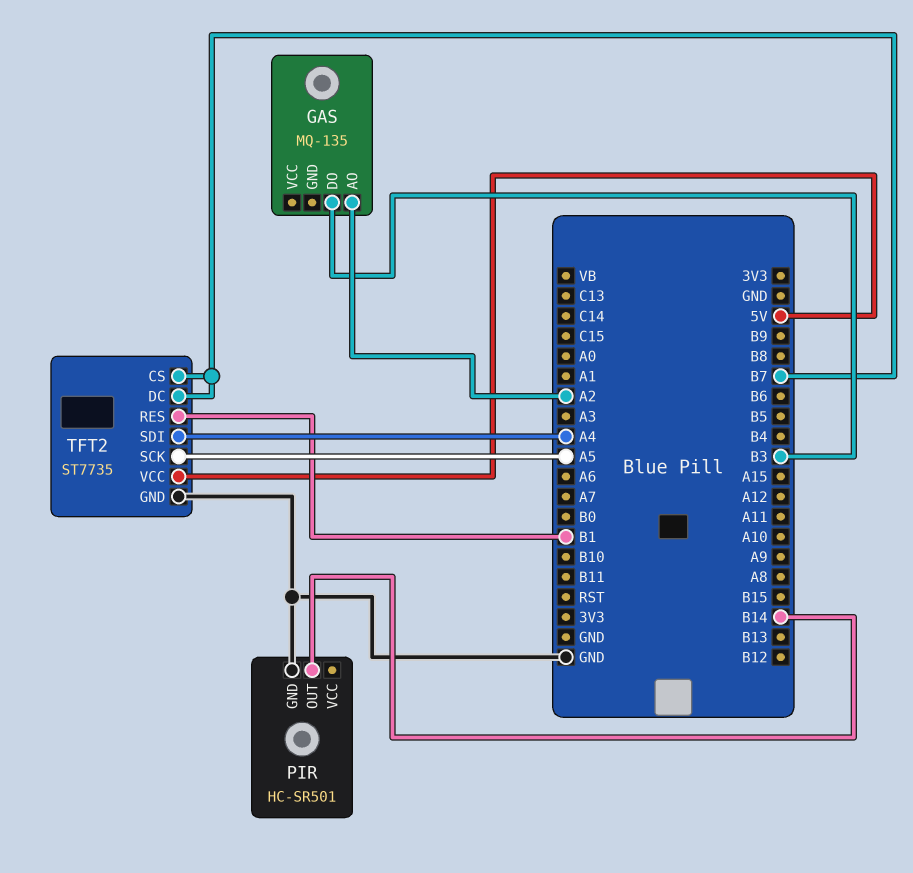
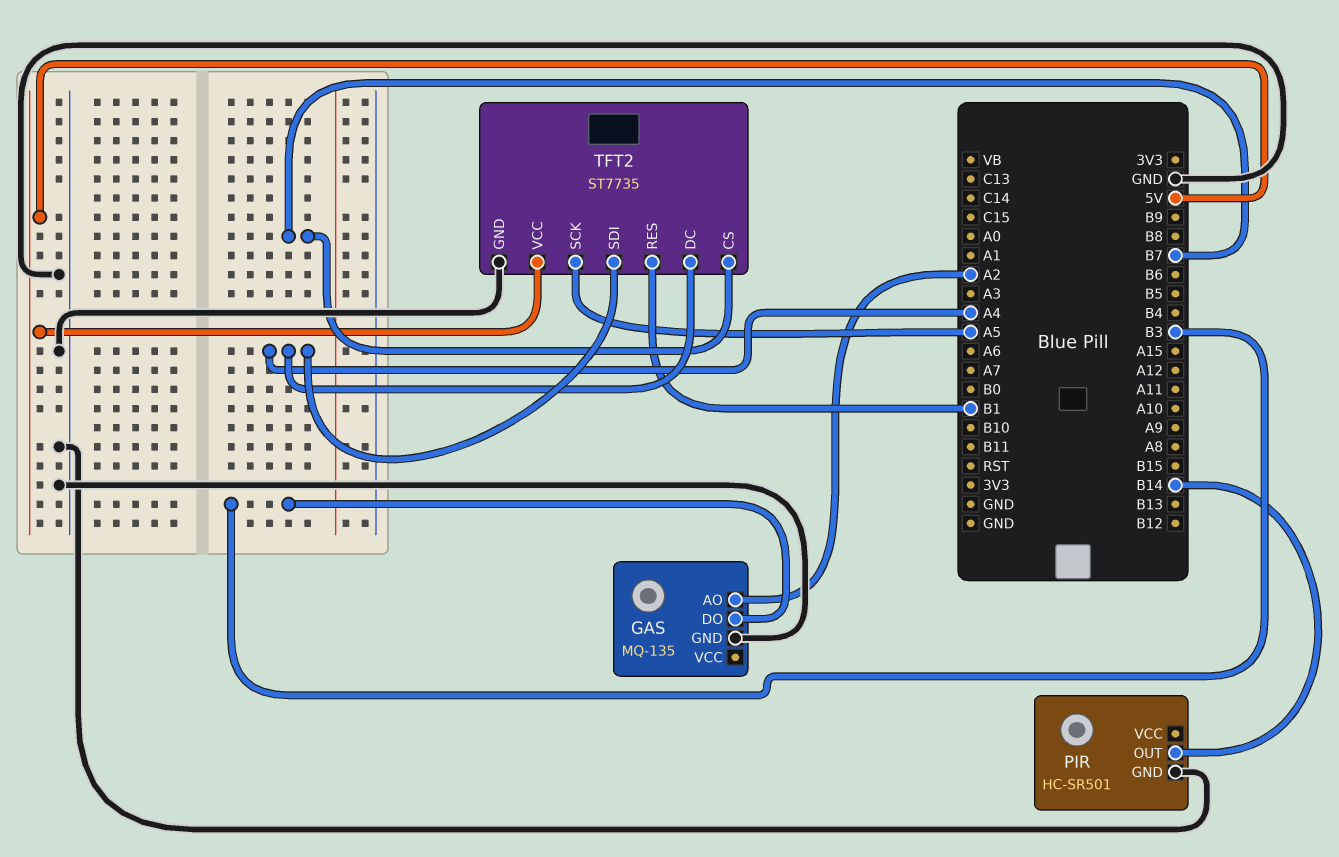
GAS pin GND: none -> GND
TFT2 pin DC: B7 -> A4

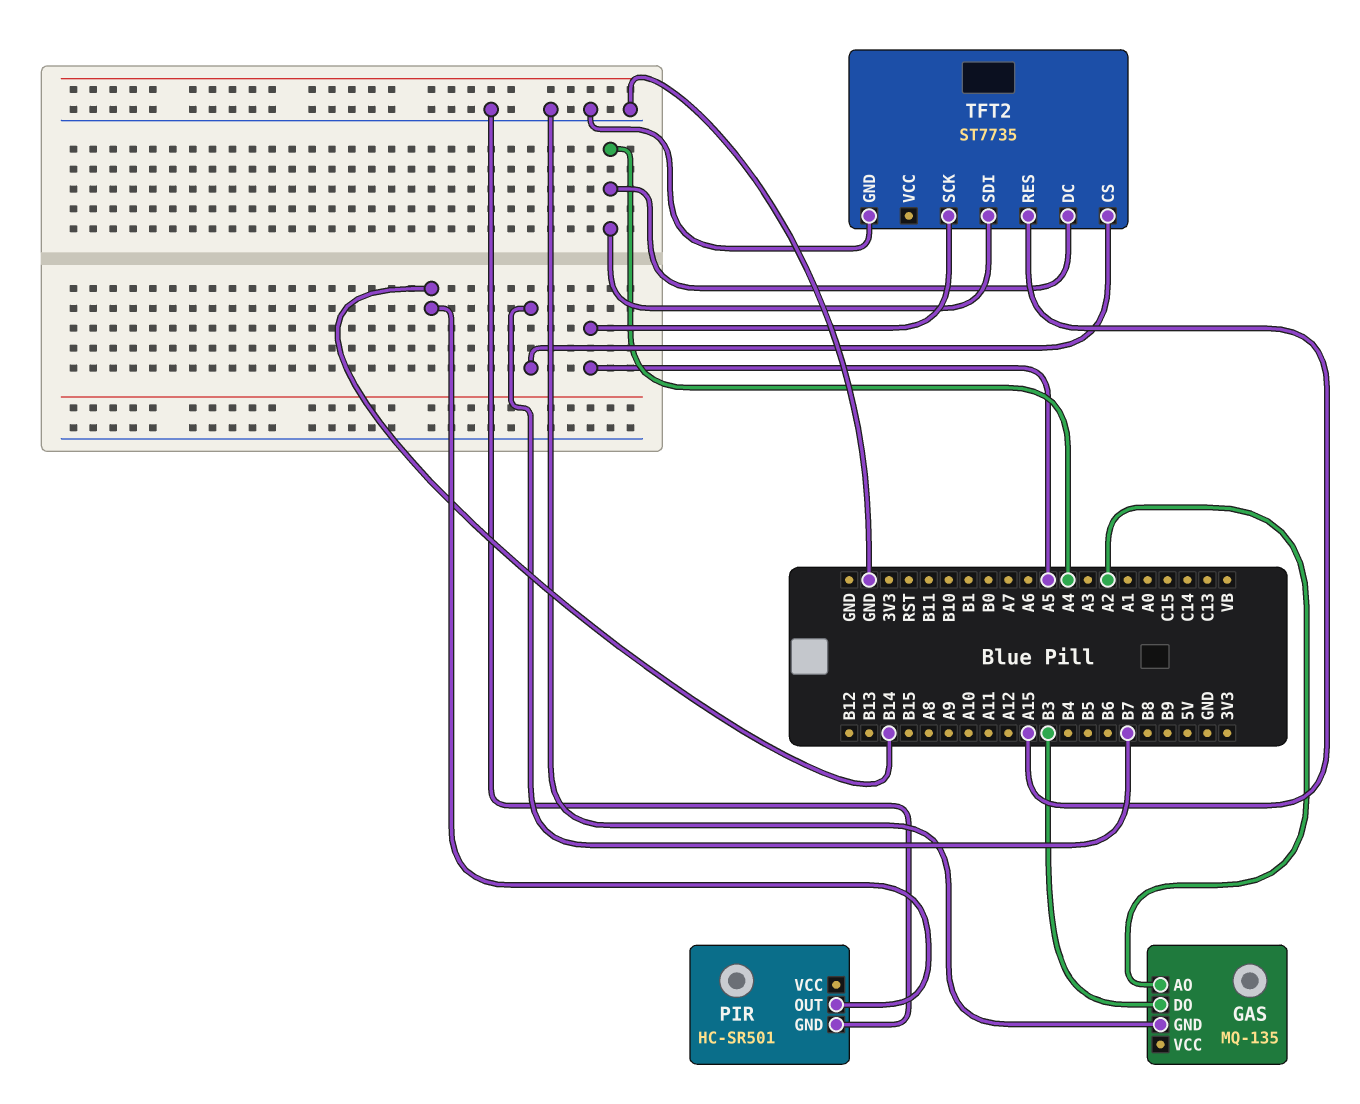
TFT2 pin RES: B1 -> A15
TFT2 pin VCC: 5V -> none

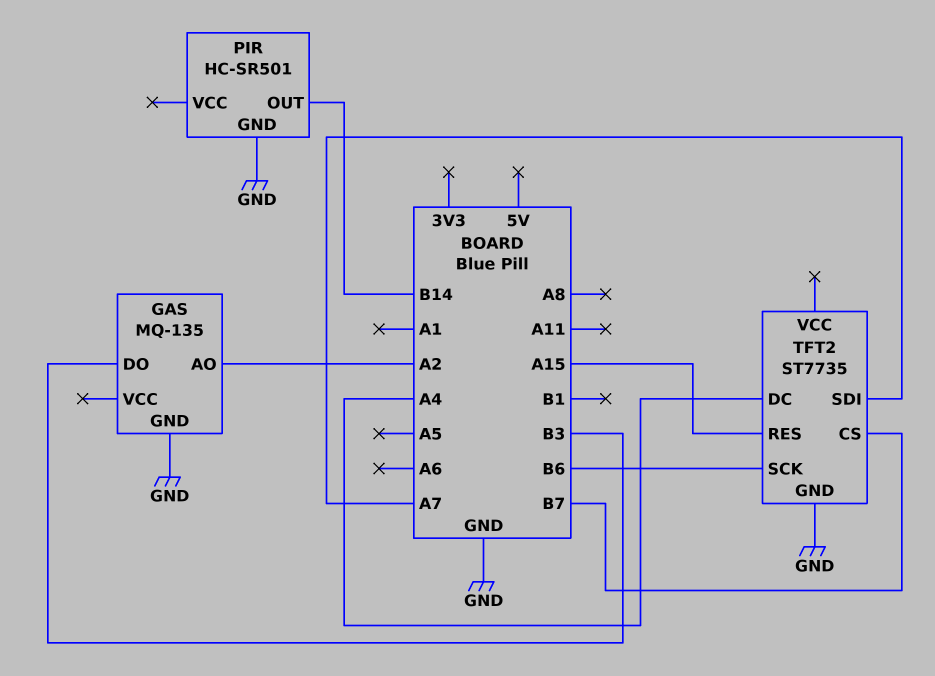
TFT2 pin SCK: A5 -> B6
TFT2 pin SDI: A4 -> A7

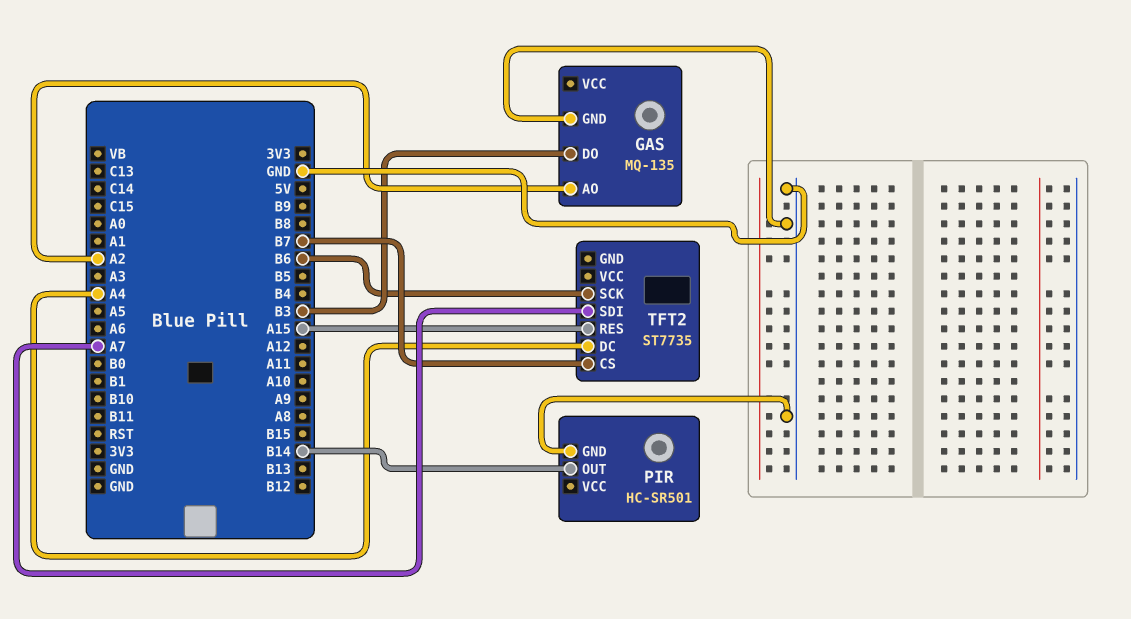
TFT2 pin GND: GND -> none

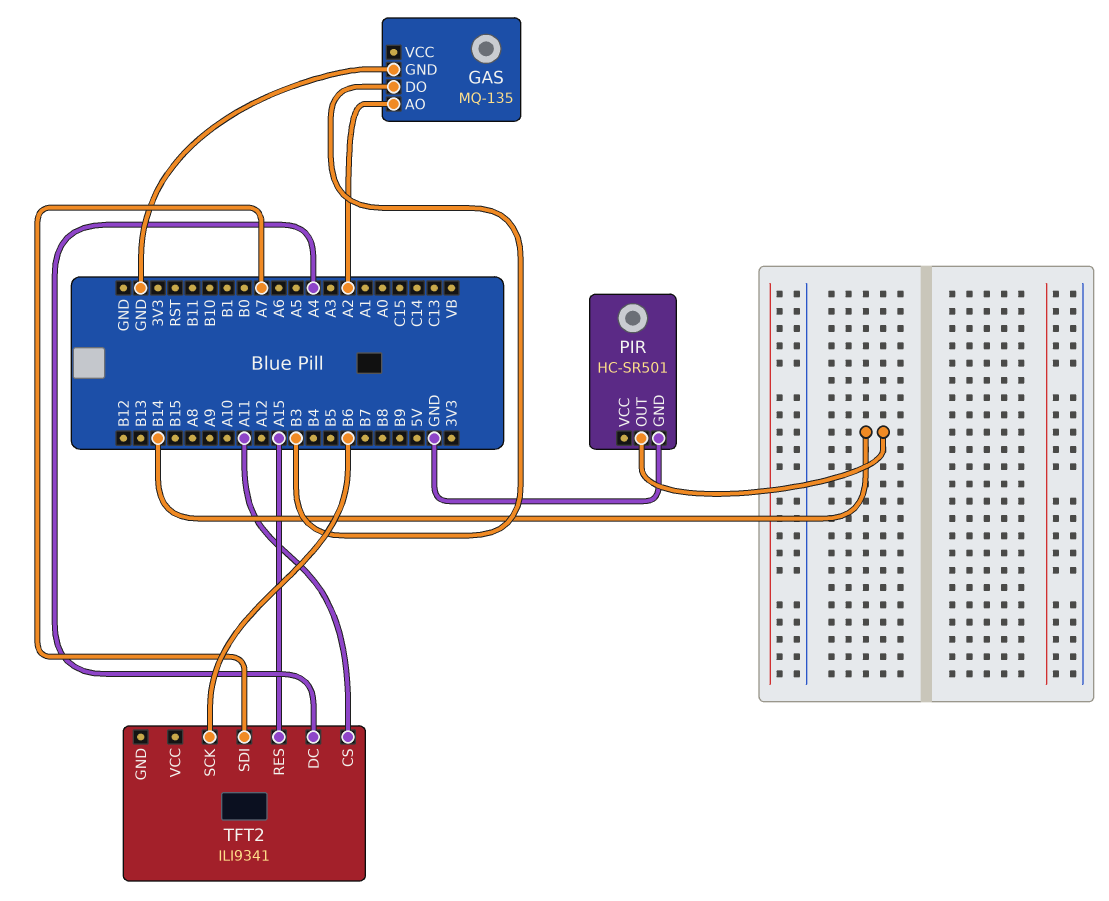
TFT2: ST7735 -> ILI9341
TFT2 pin CS: B7 -> A11

